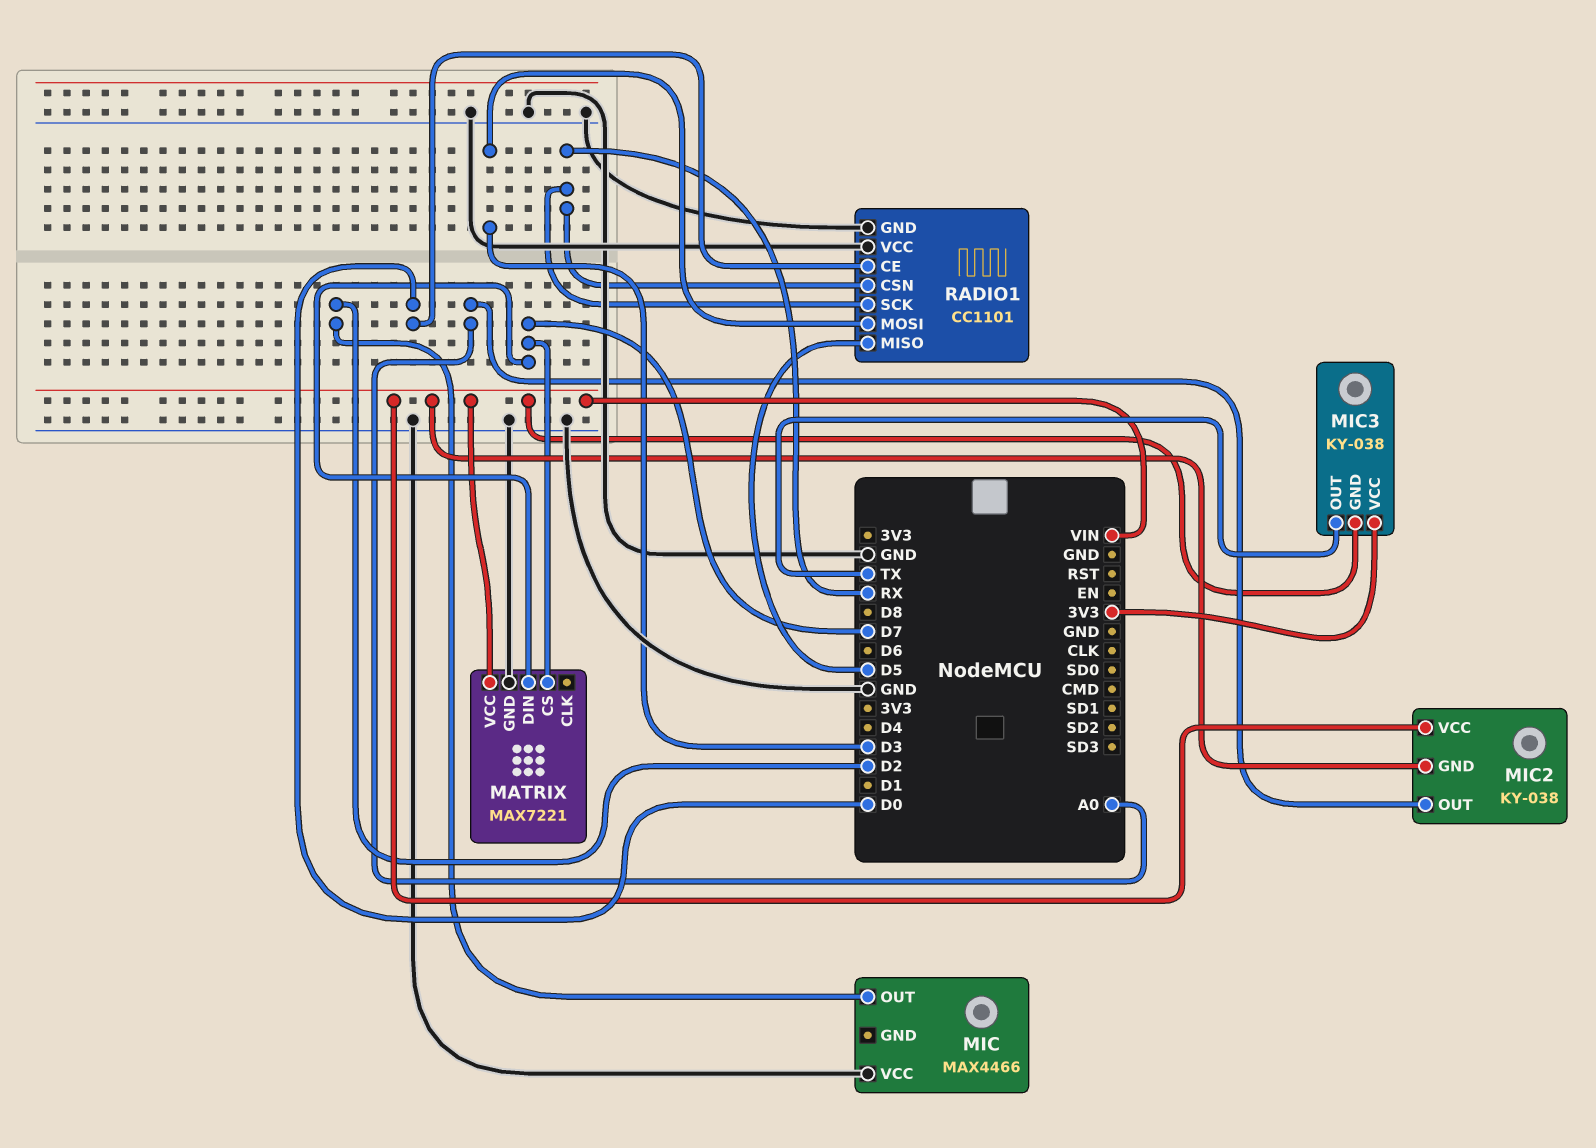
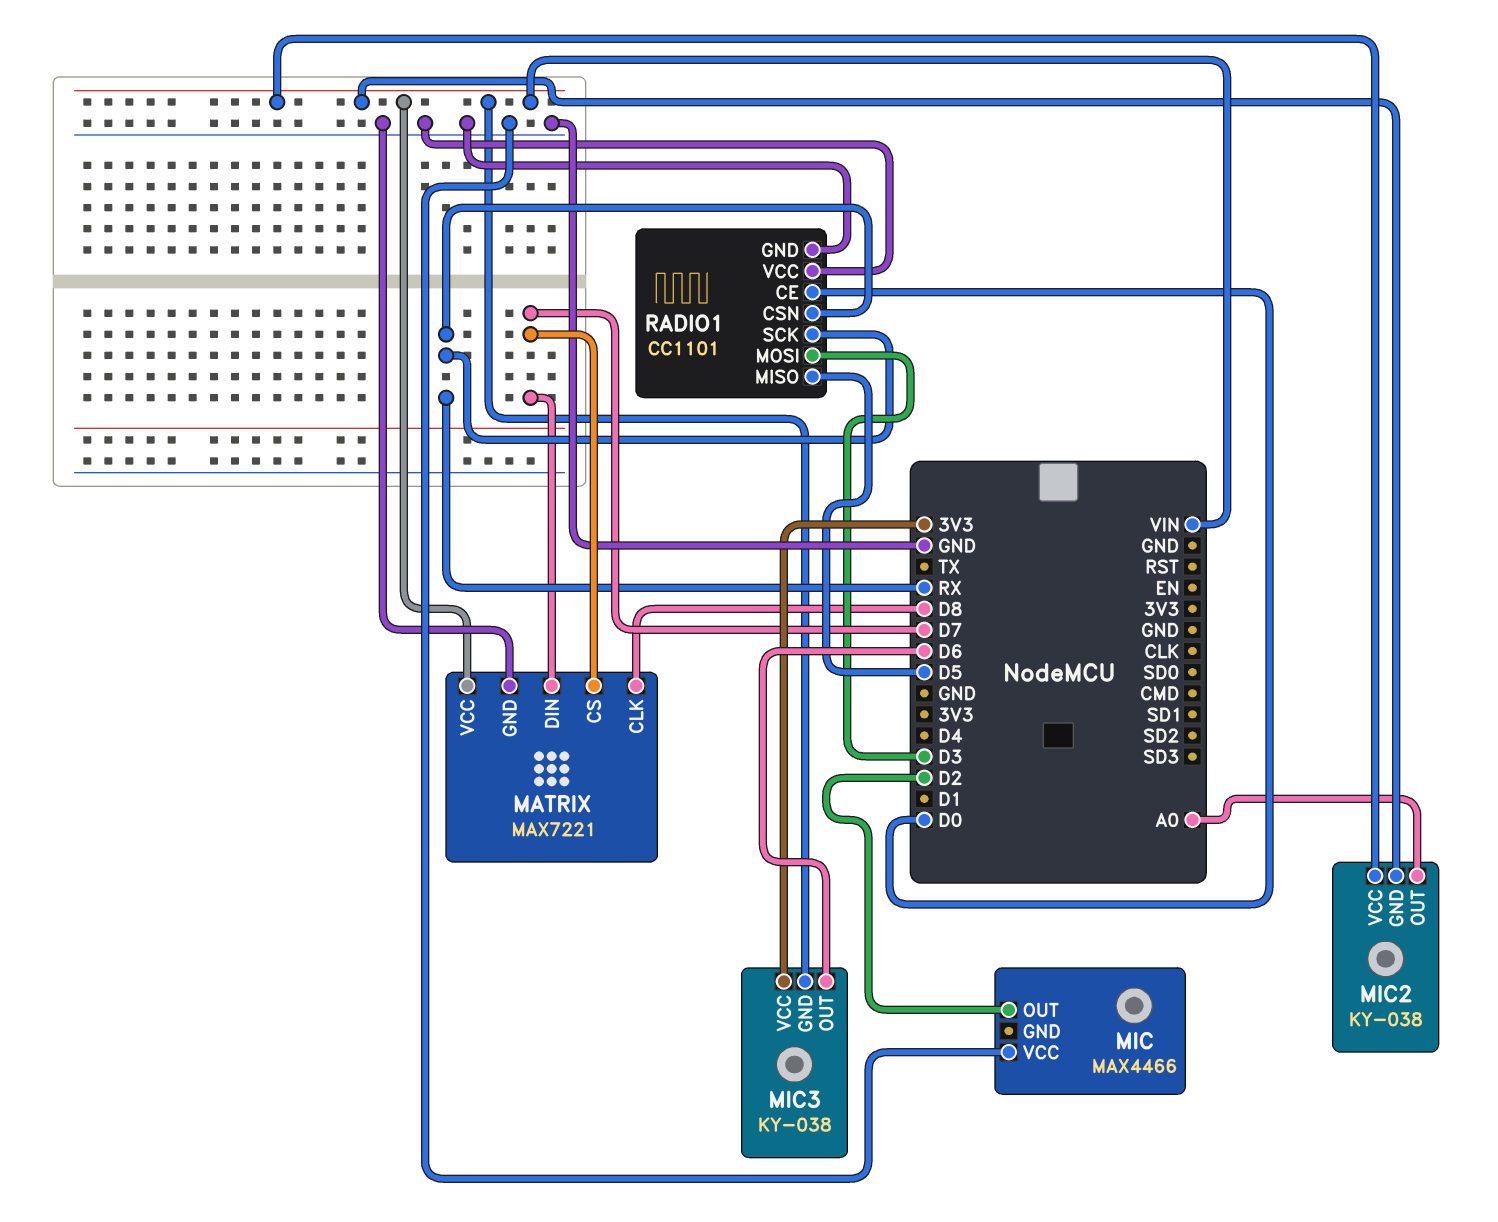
MATRIX pin CLK: none -> D8
MIC3 pin OUT: TX -> D6

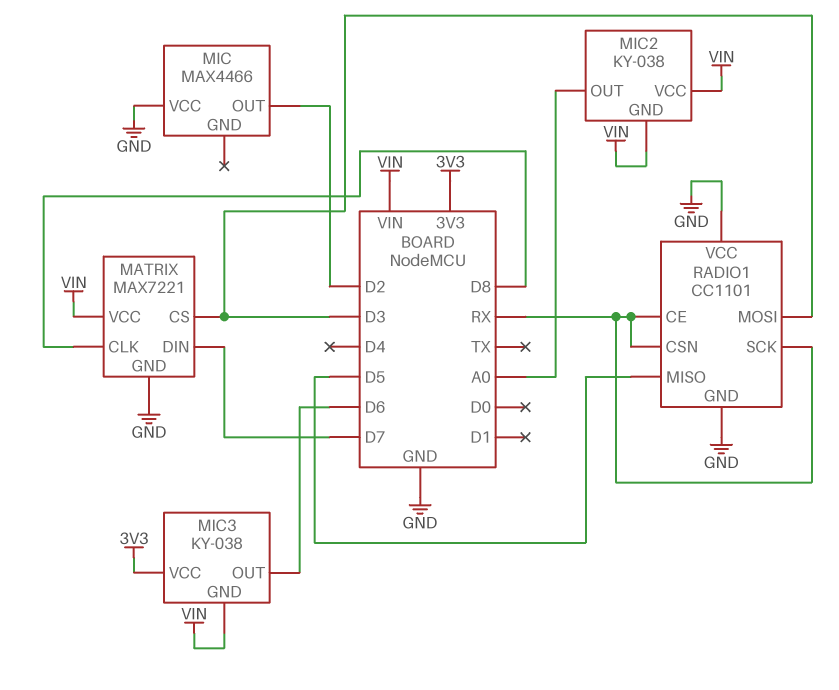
MATRIX pin CS: D7 -> D3
RADIO1 pin CE: D0 -> RX

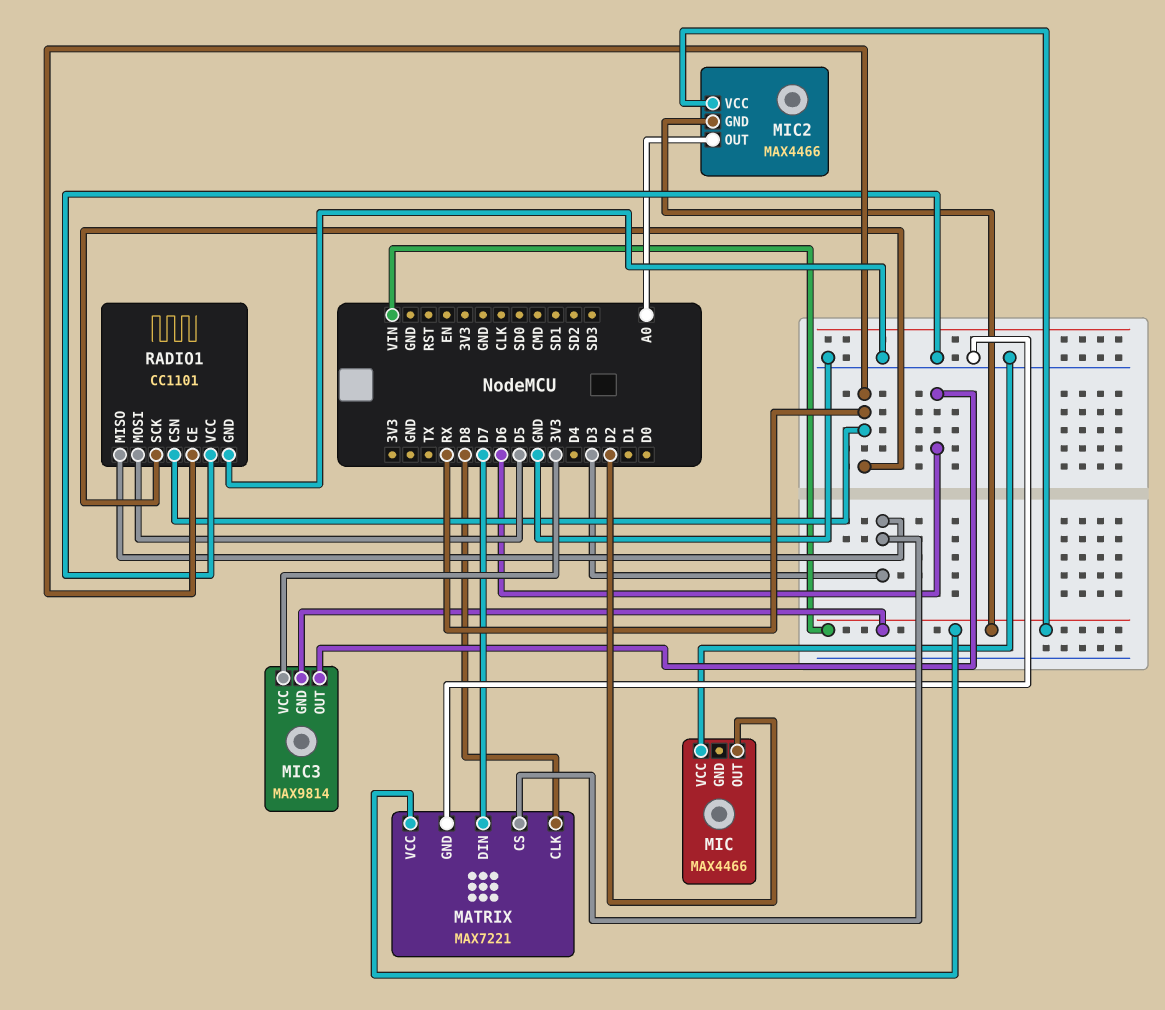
MIC2: KY-038 -> MAX4466
MIC3: KY-038 -> MAX9814
RADIO1 pin MISO: D5 -> D3
RADIO1 pin MOSI: D3 -> D5

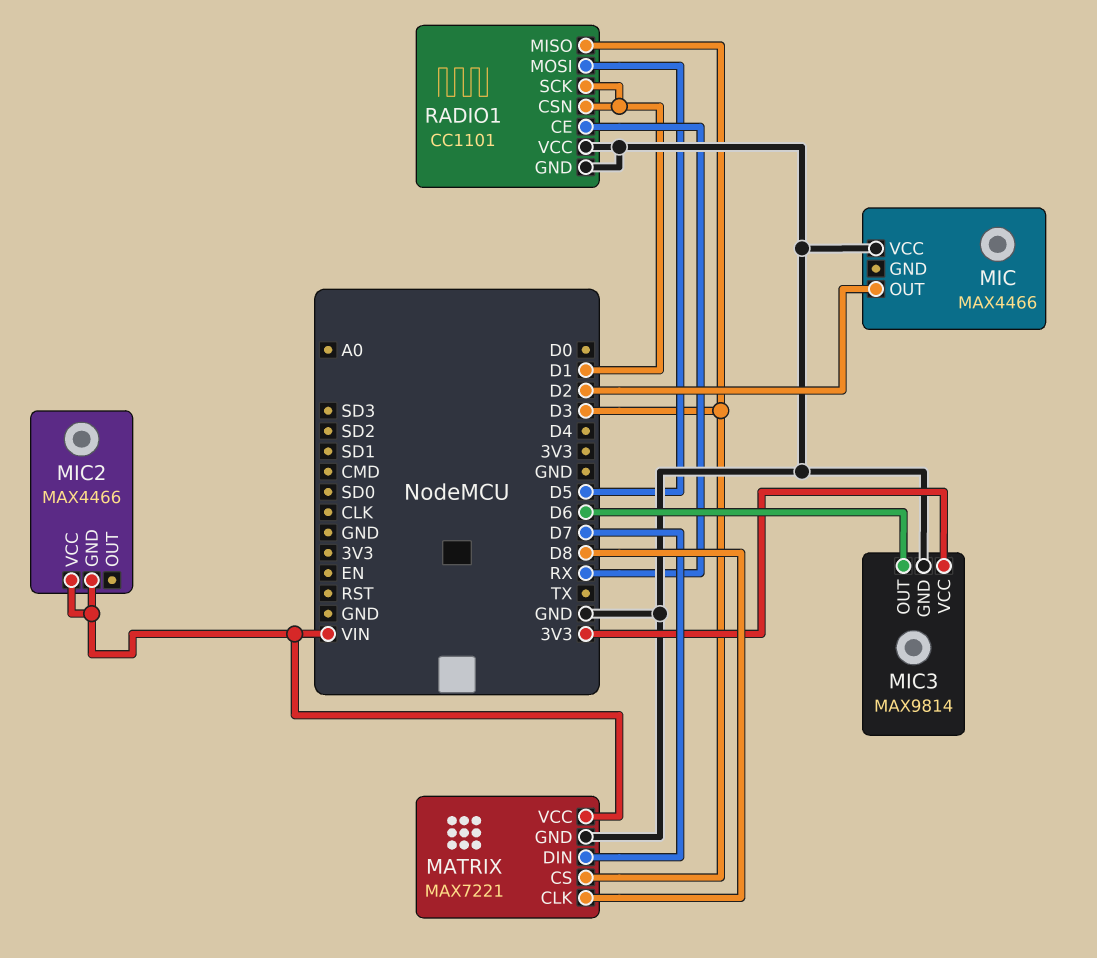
MIC2 pin OUT: A0 -> none
MIC3 pin GND: VIN -> GND
RADIO1 pin CSN: RX -> D1
RADIO1 pin SCK: RX -> D1

